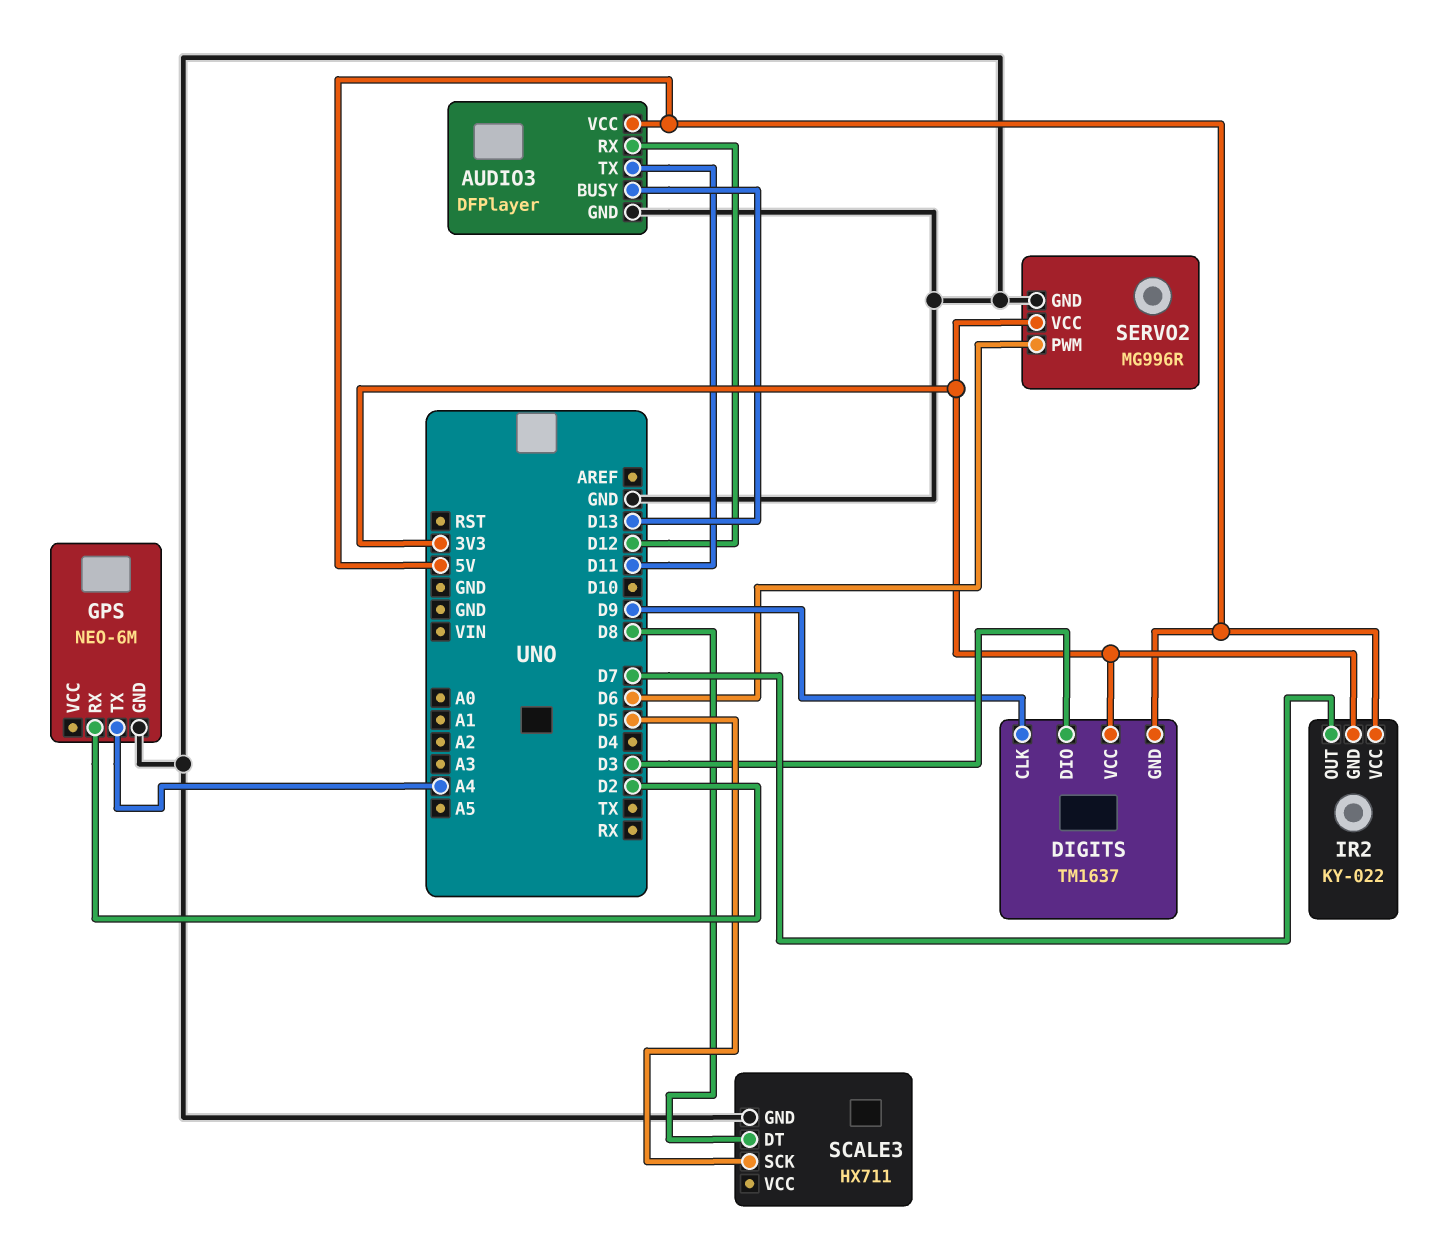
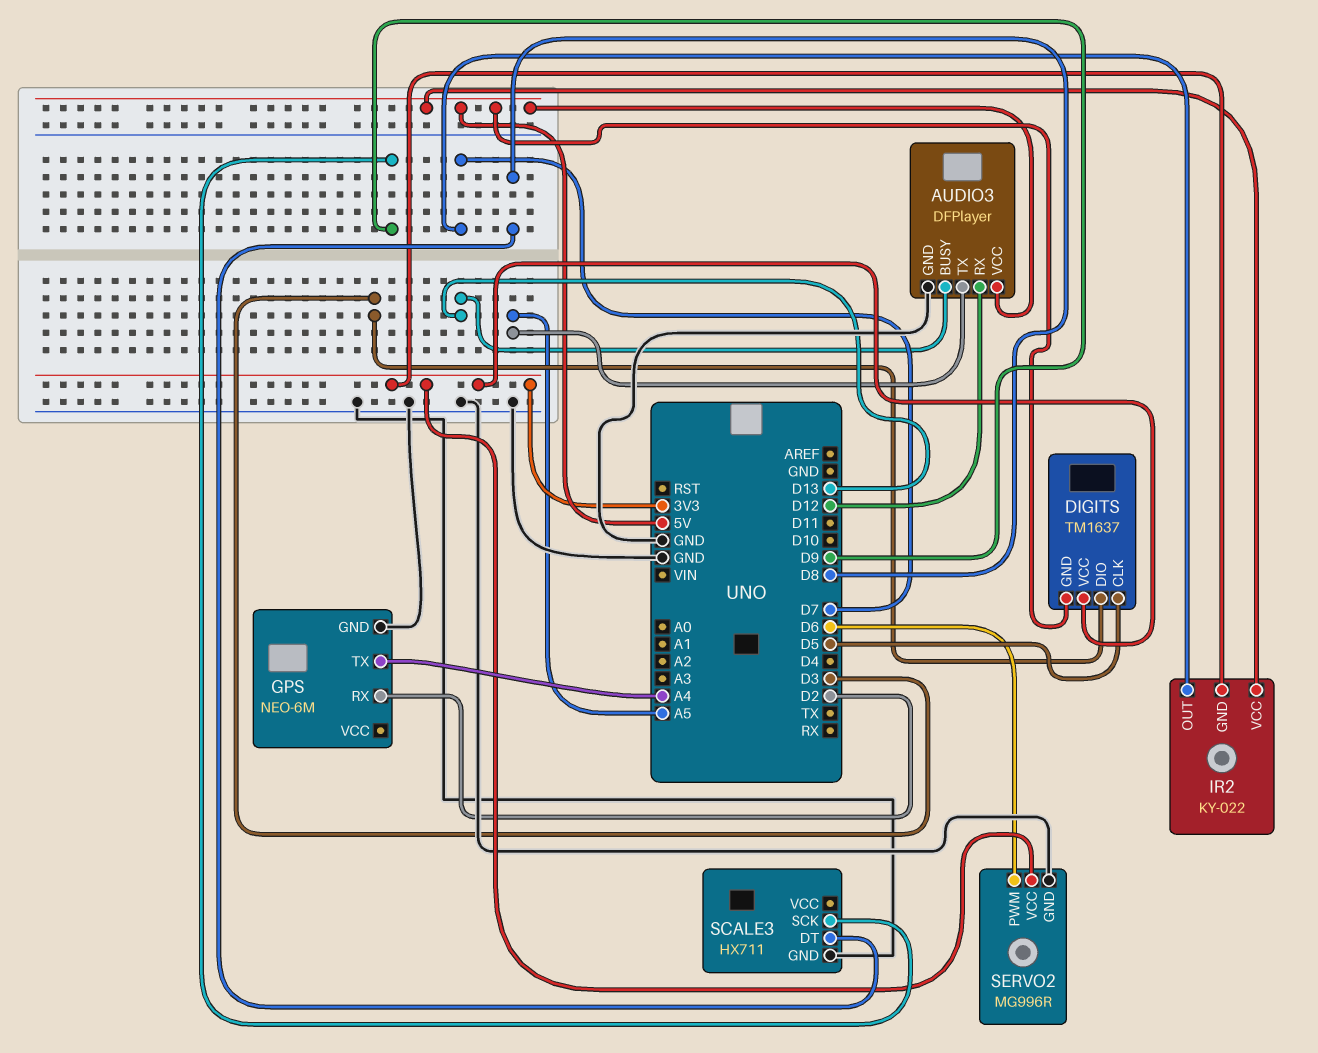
AUDIO3 pin TX: D11 -> A5
DIGITS pin CLK: D9 -> D5
SCALE3 pin SCK: D5 -> D9

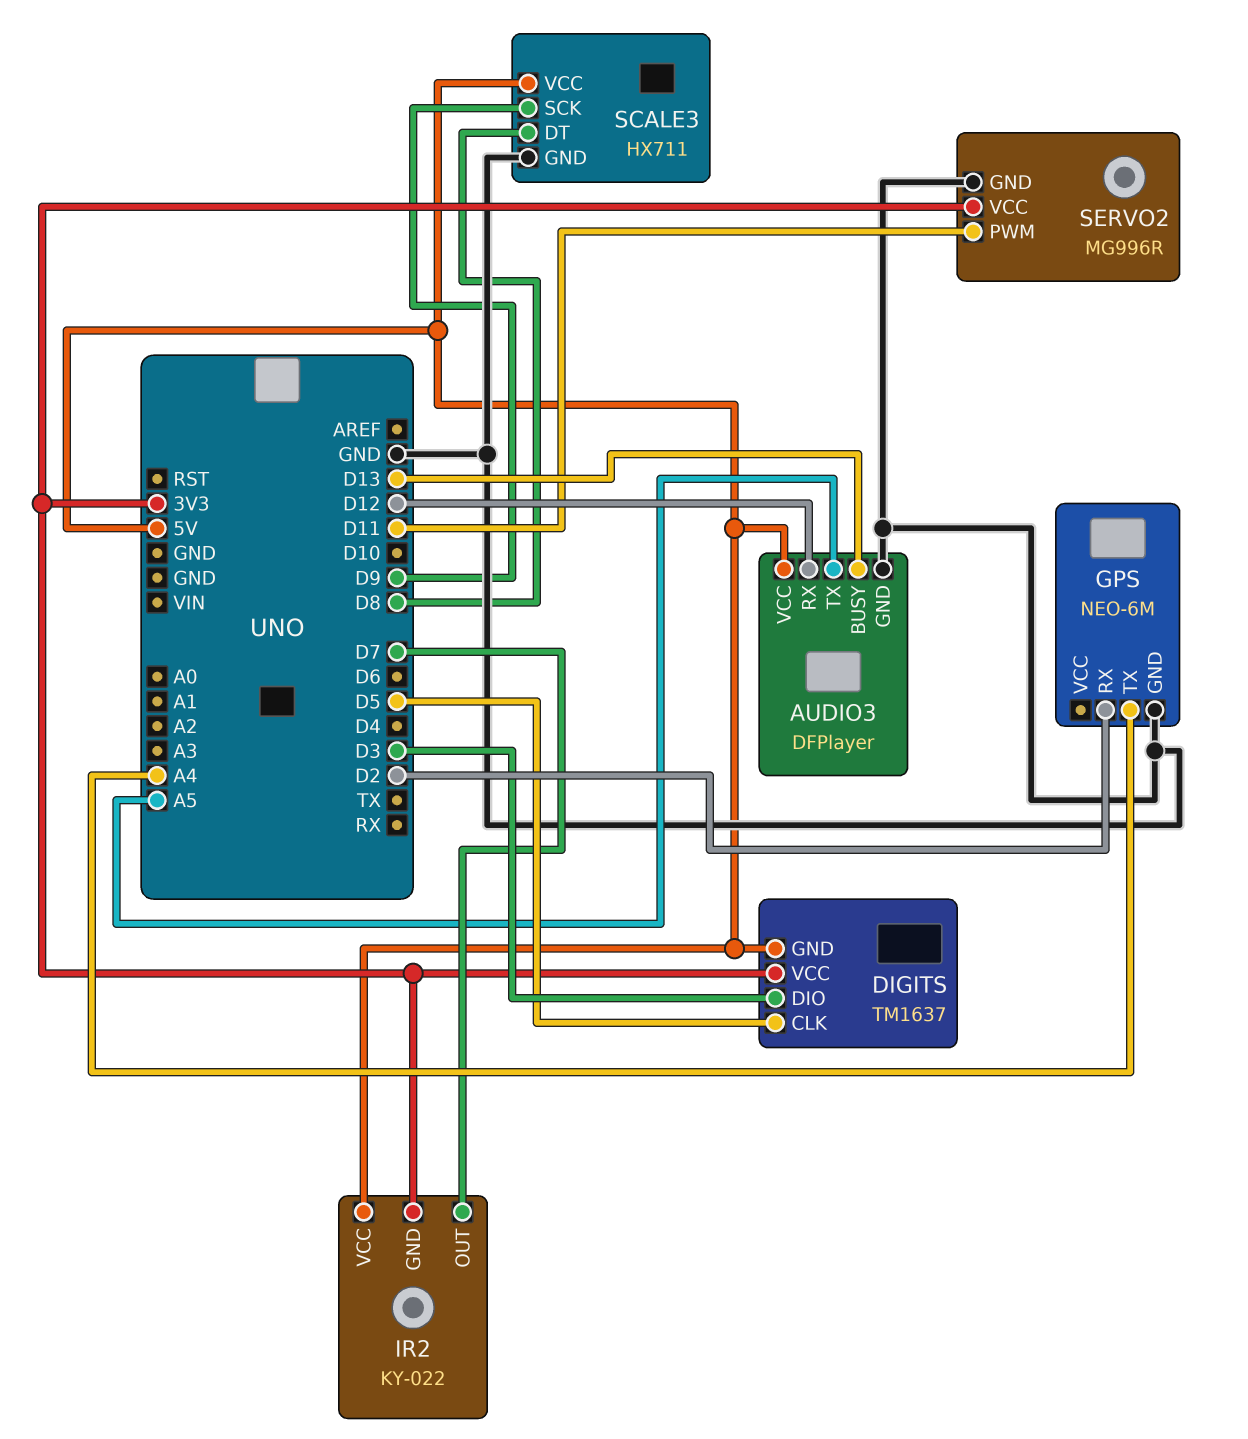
SCALE3 pin VCC: none -> 5V
SERVO2 pin PWM: D6 -> D11

